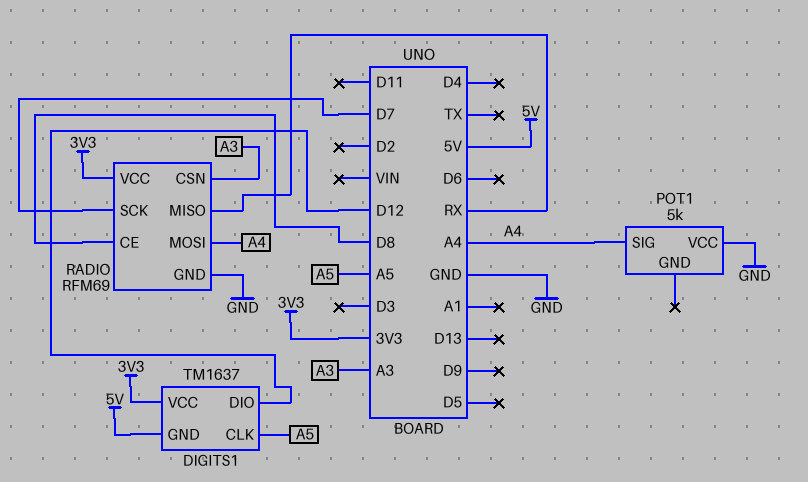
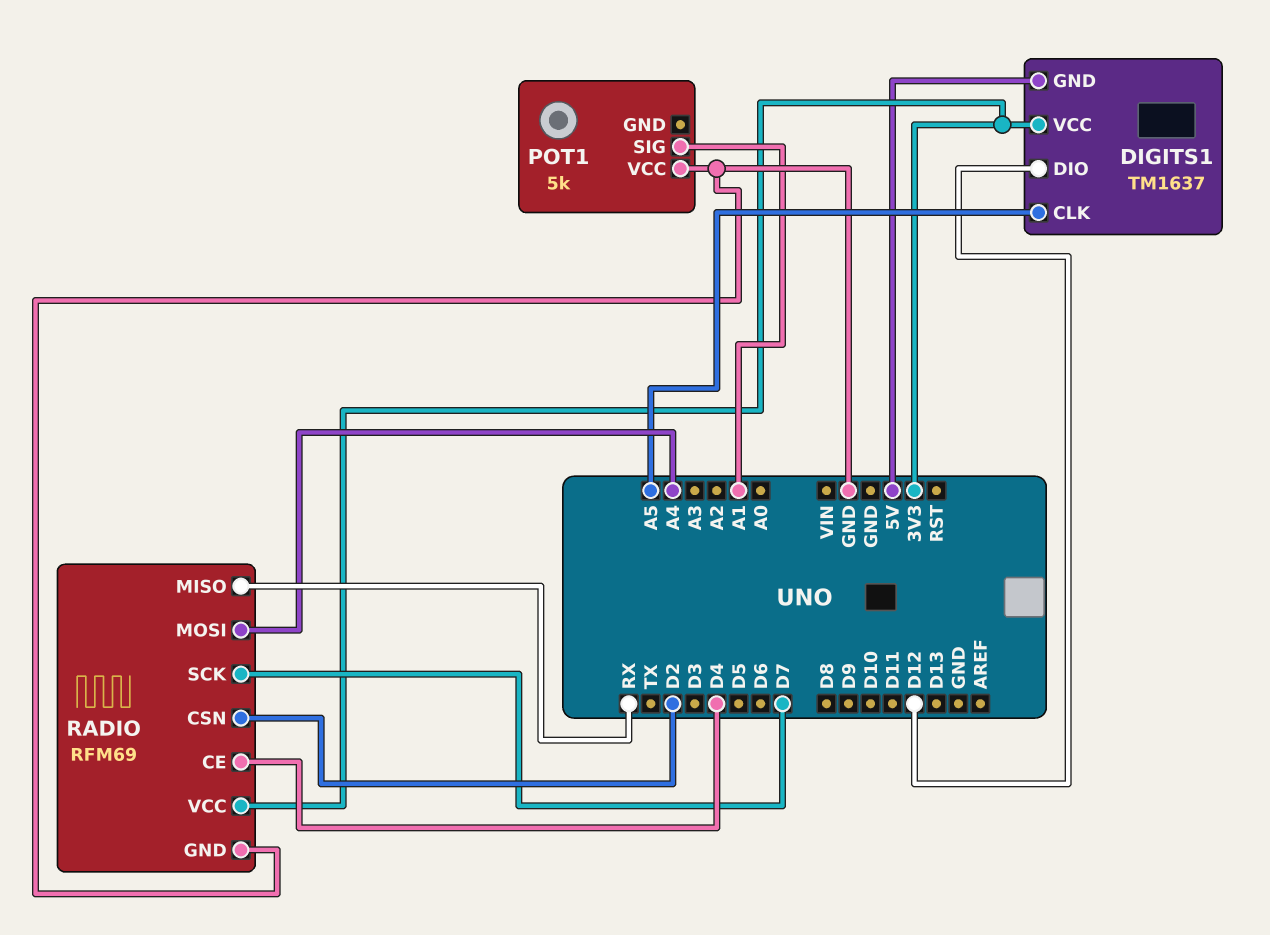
POT1 pin SIG: A4 -> A1
RADIO pin CE: D8 -> D4
RADIO pin CSN: A3 -> D2

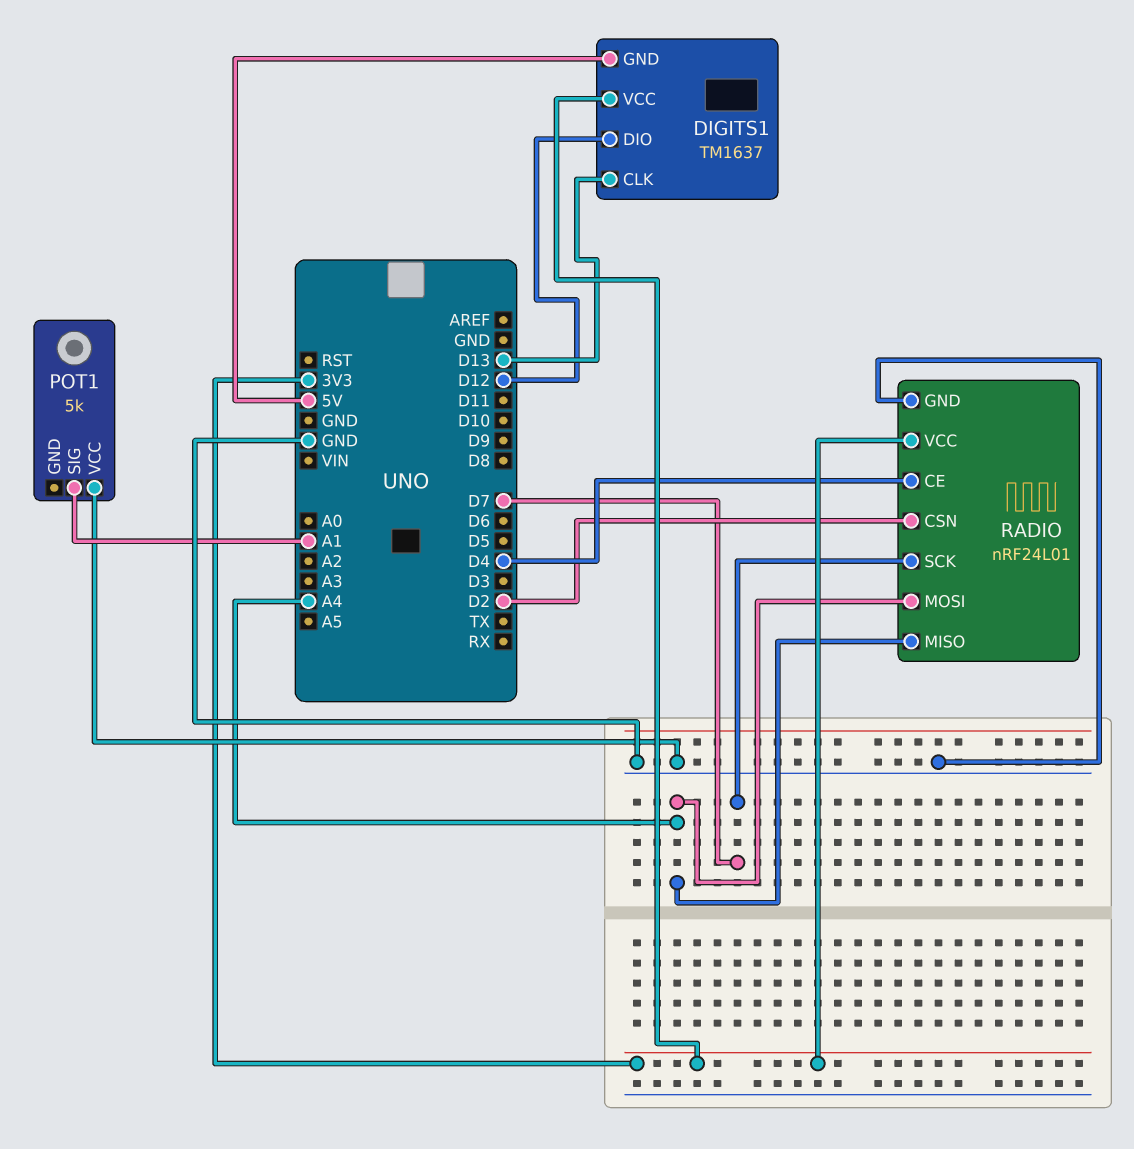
DIGITS1 pin CLK: A5 -> D13
RADIO: RFM69 -> nRF24L01
RADIO pin MISO: RX -> A4

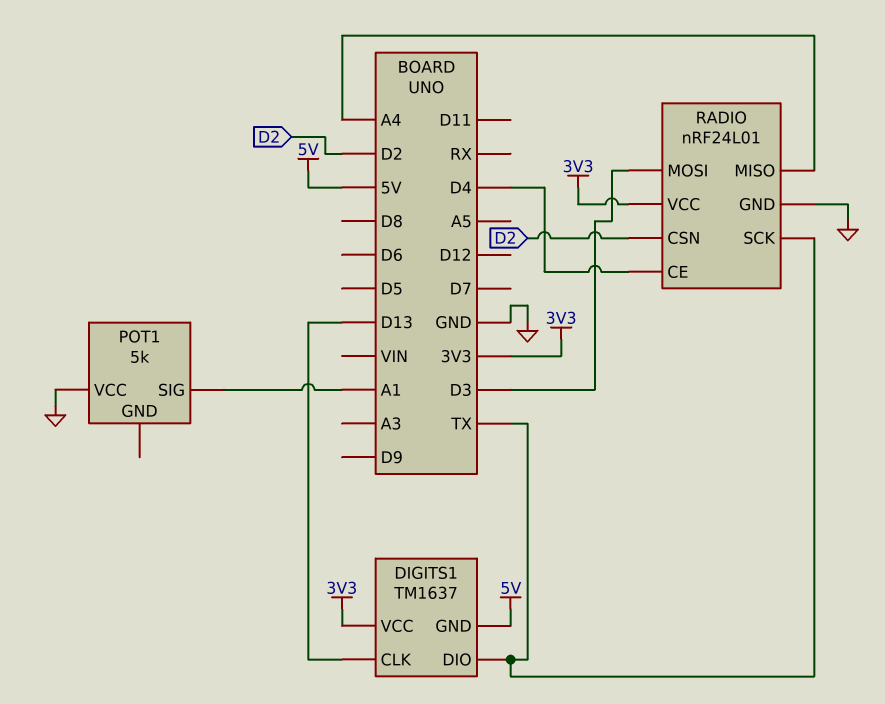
DIGITS1 pin DIO: D12 -> TX
RADIO pin MOSI: A4 -> D3
RADIO pin SCK: D7 -> TX

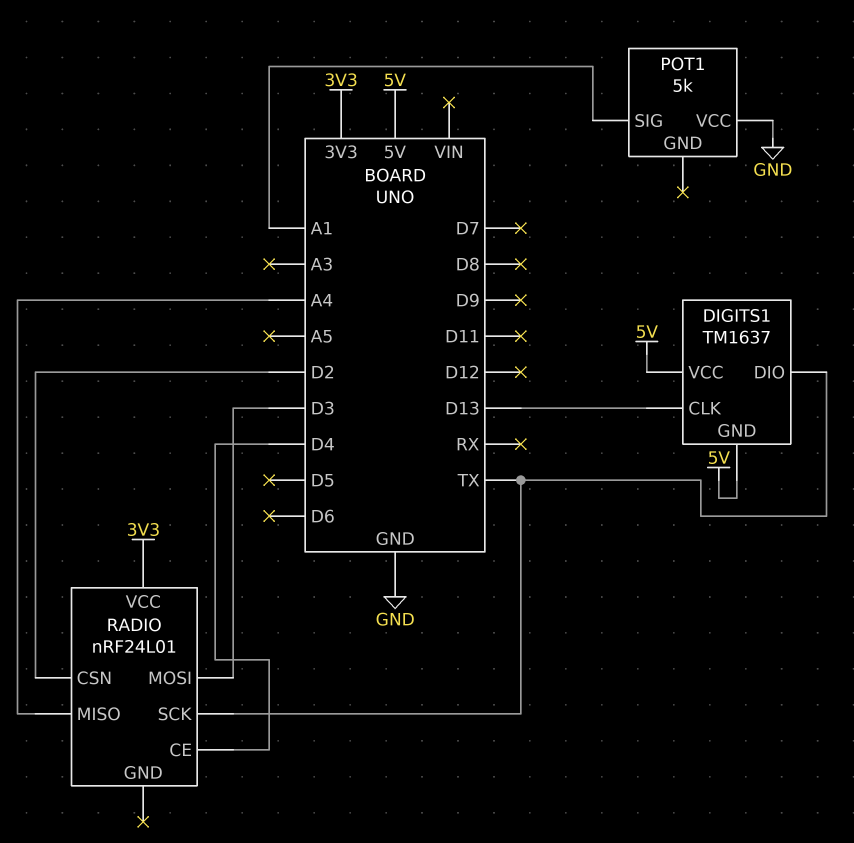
DIGITS1 pin VCC: 3V3 -> 5V
RADIO pin GND: GND -> none

